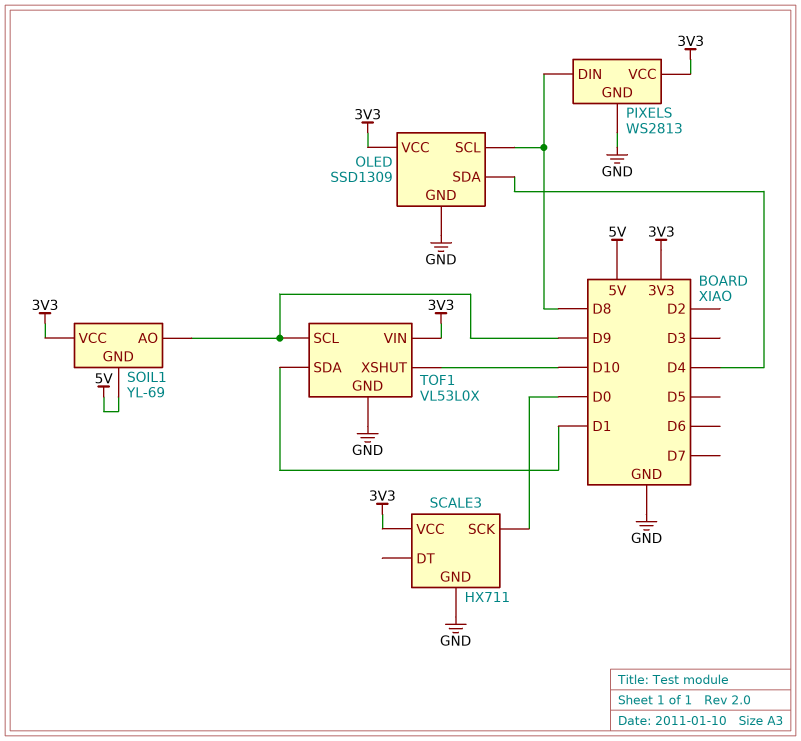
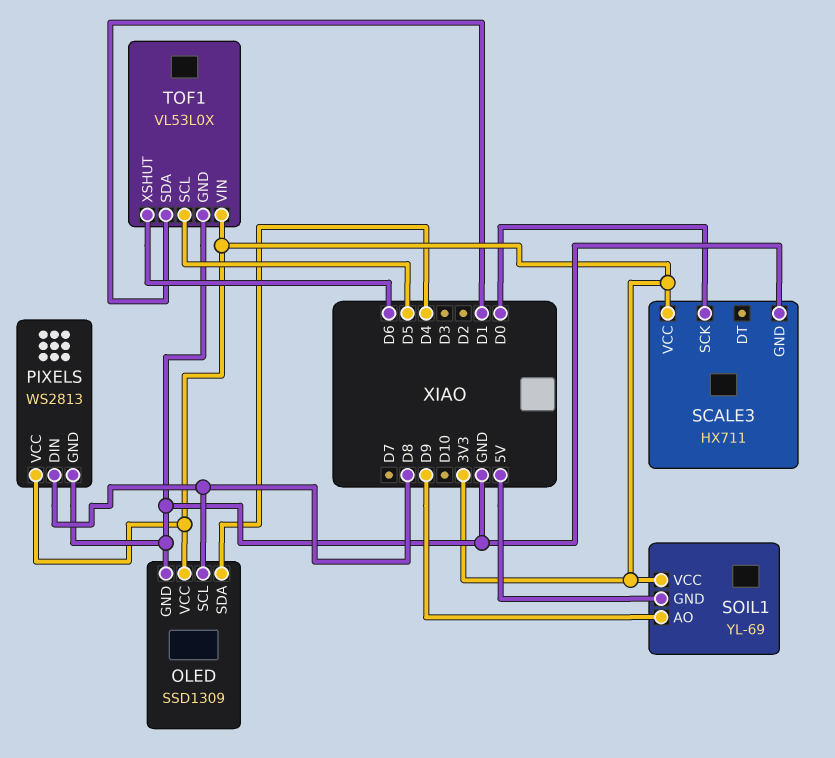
TOF1 pin SCL: D9 -> D5
TOF1 pin XSHUT: D10 -> D6

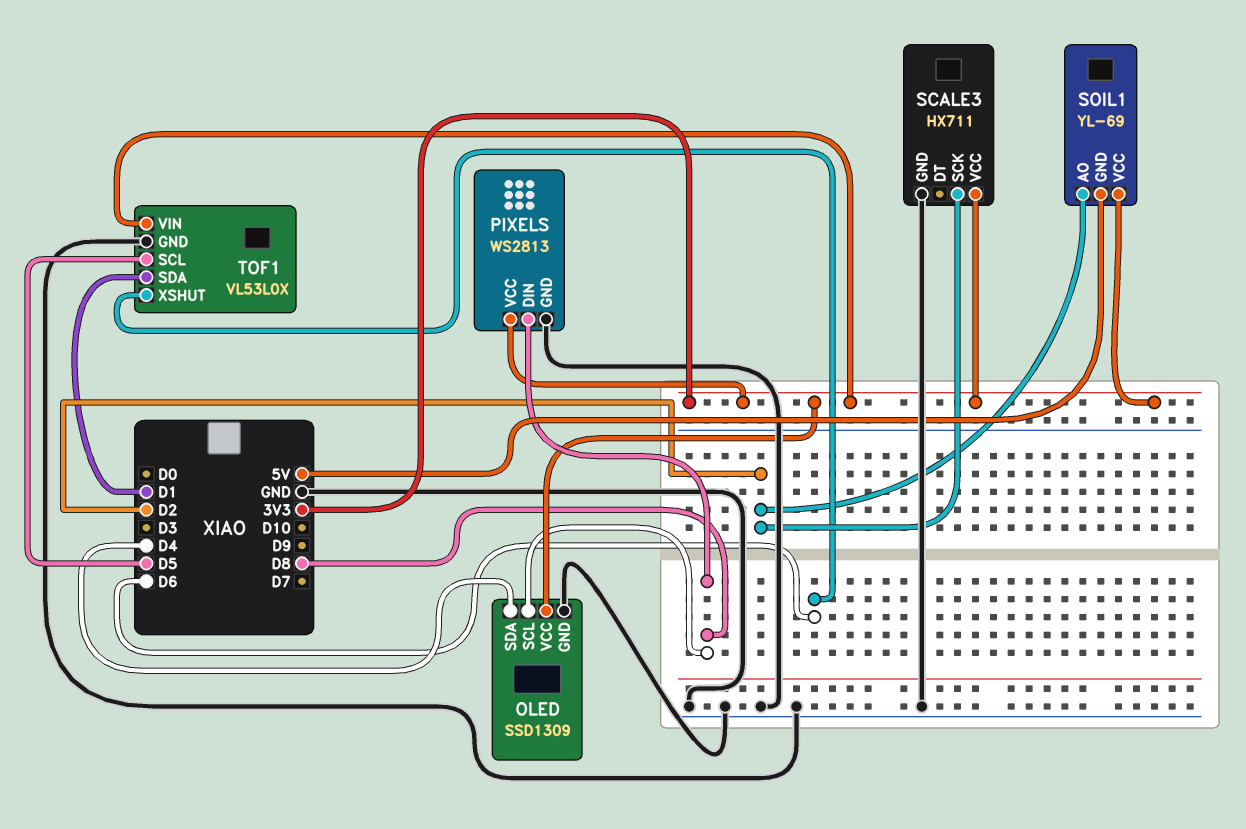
SCALE3 pin SCK: D0 -> D2
SOIL1 pin AO: D9 -> D2

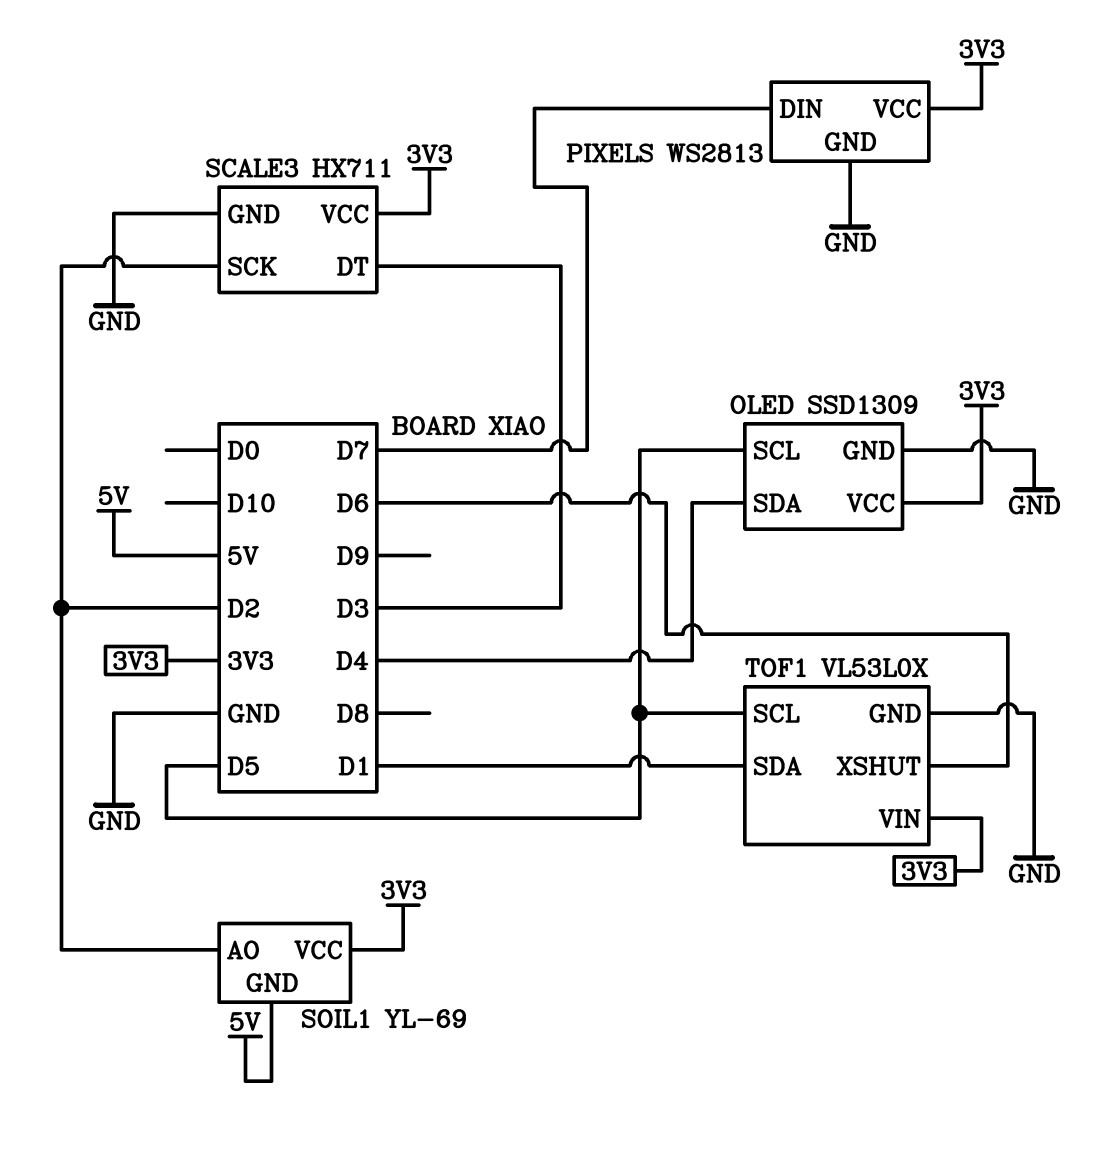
OLED pin SCL: D8 -> D5
PIXELS pin DIN: D8 -> D7
SCALE3 pin DT: none -> D3

